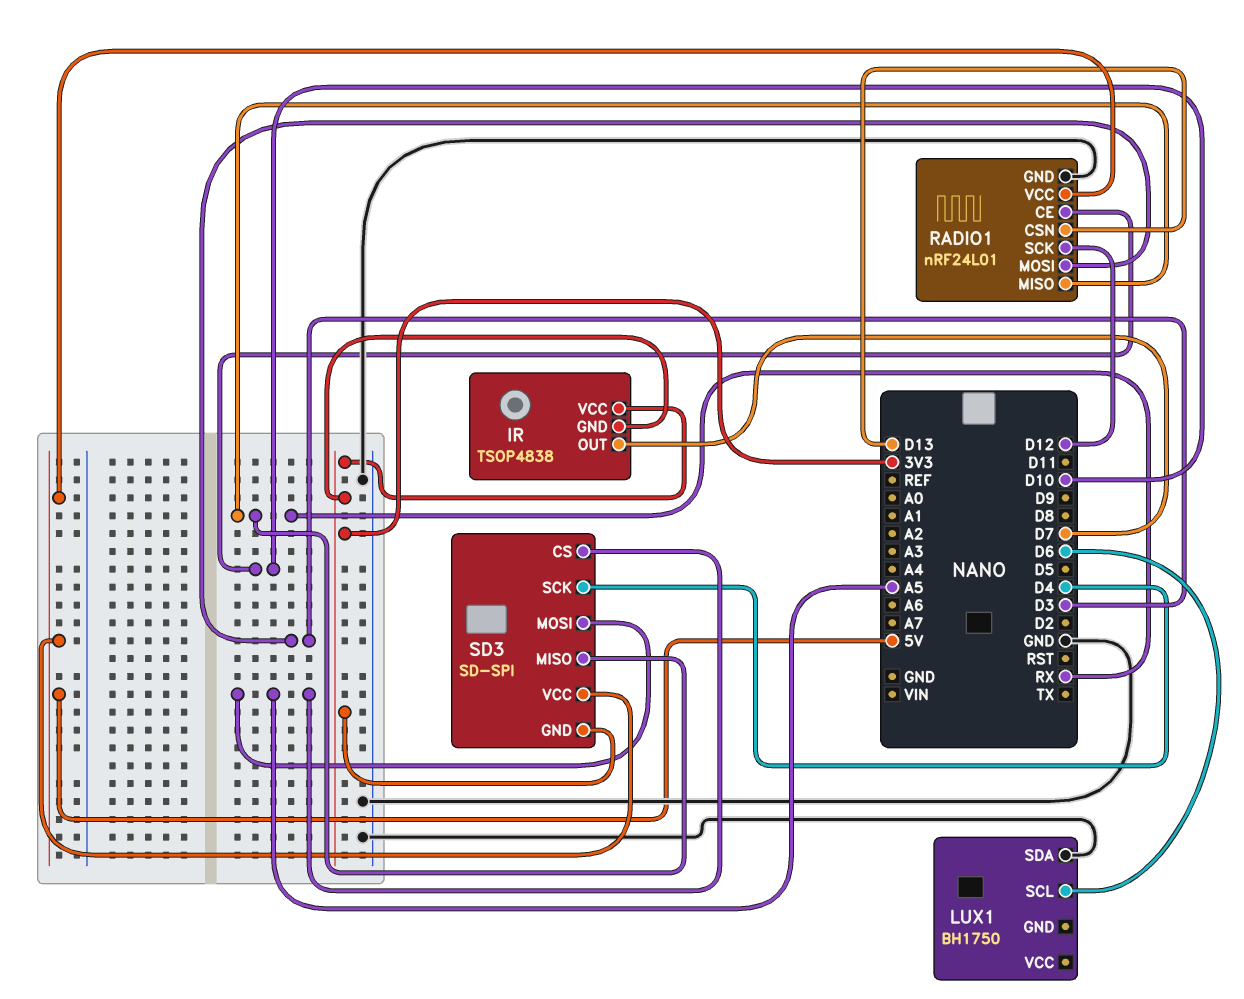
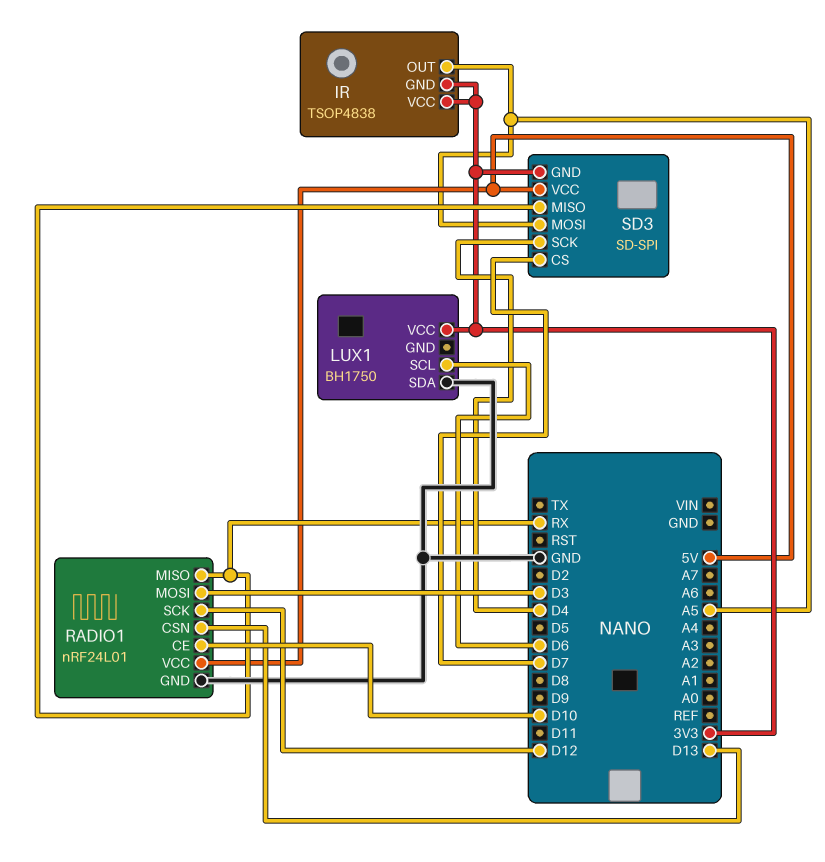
IR pin OUT: D7 -> A5
LUX1 pin VCC: none -> 3V3
SD3 pin CS: A5 -> D7

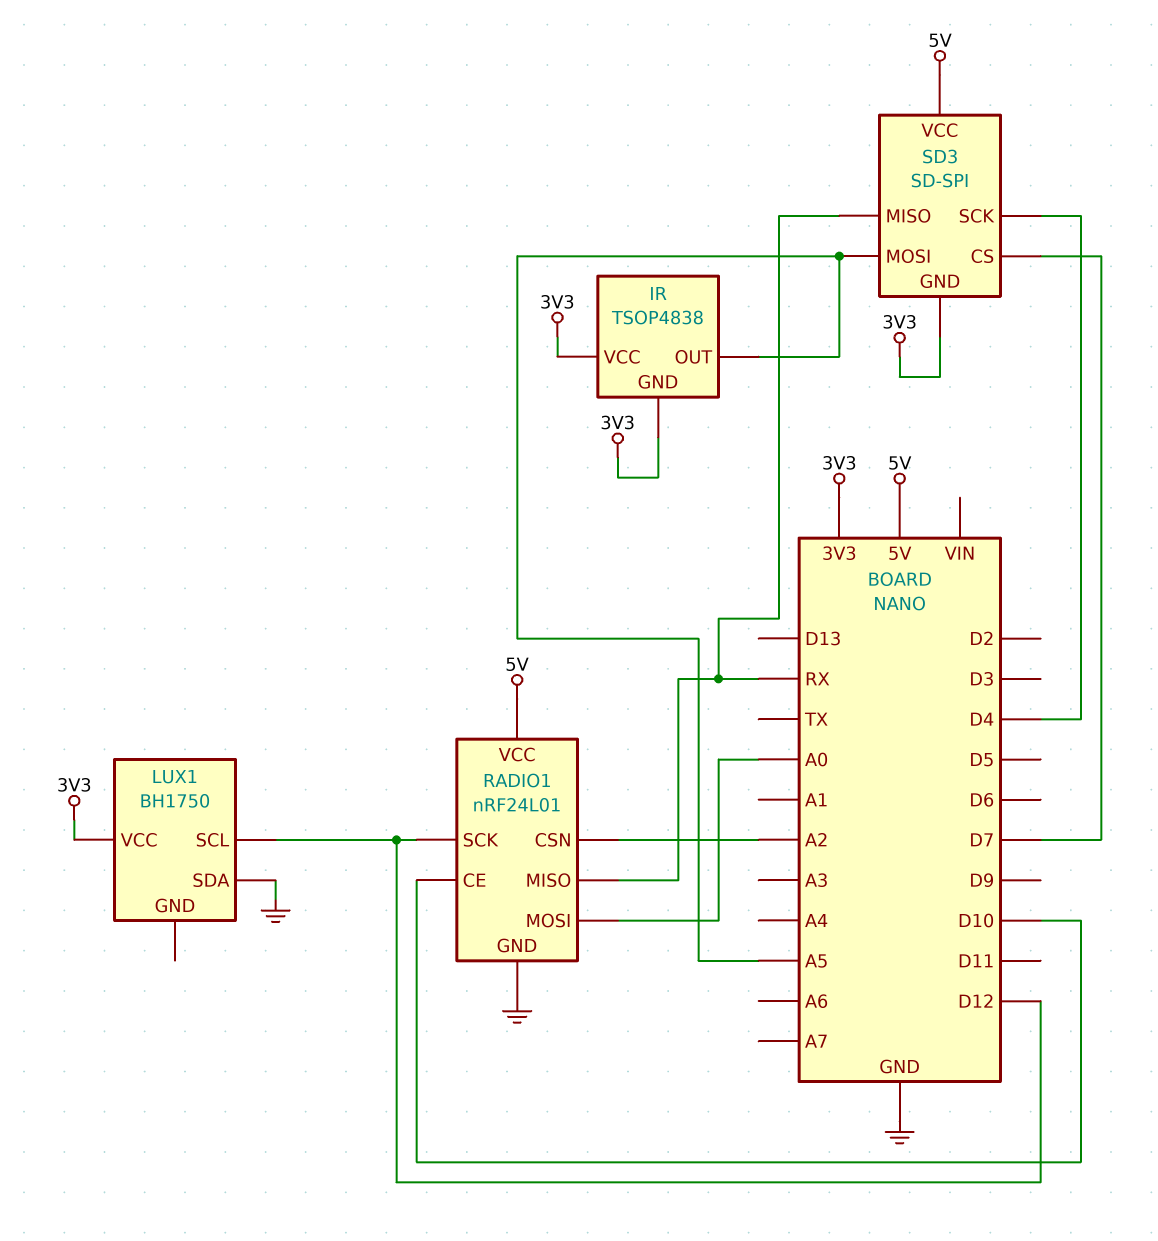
LUX1 pin SCL: D6 -> D12
RADIO1 pin CSN: D13 -> A2
RADIO1 pin MOSI: D3 -> A0

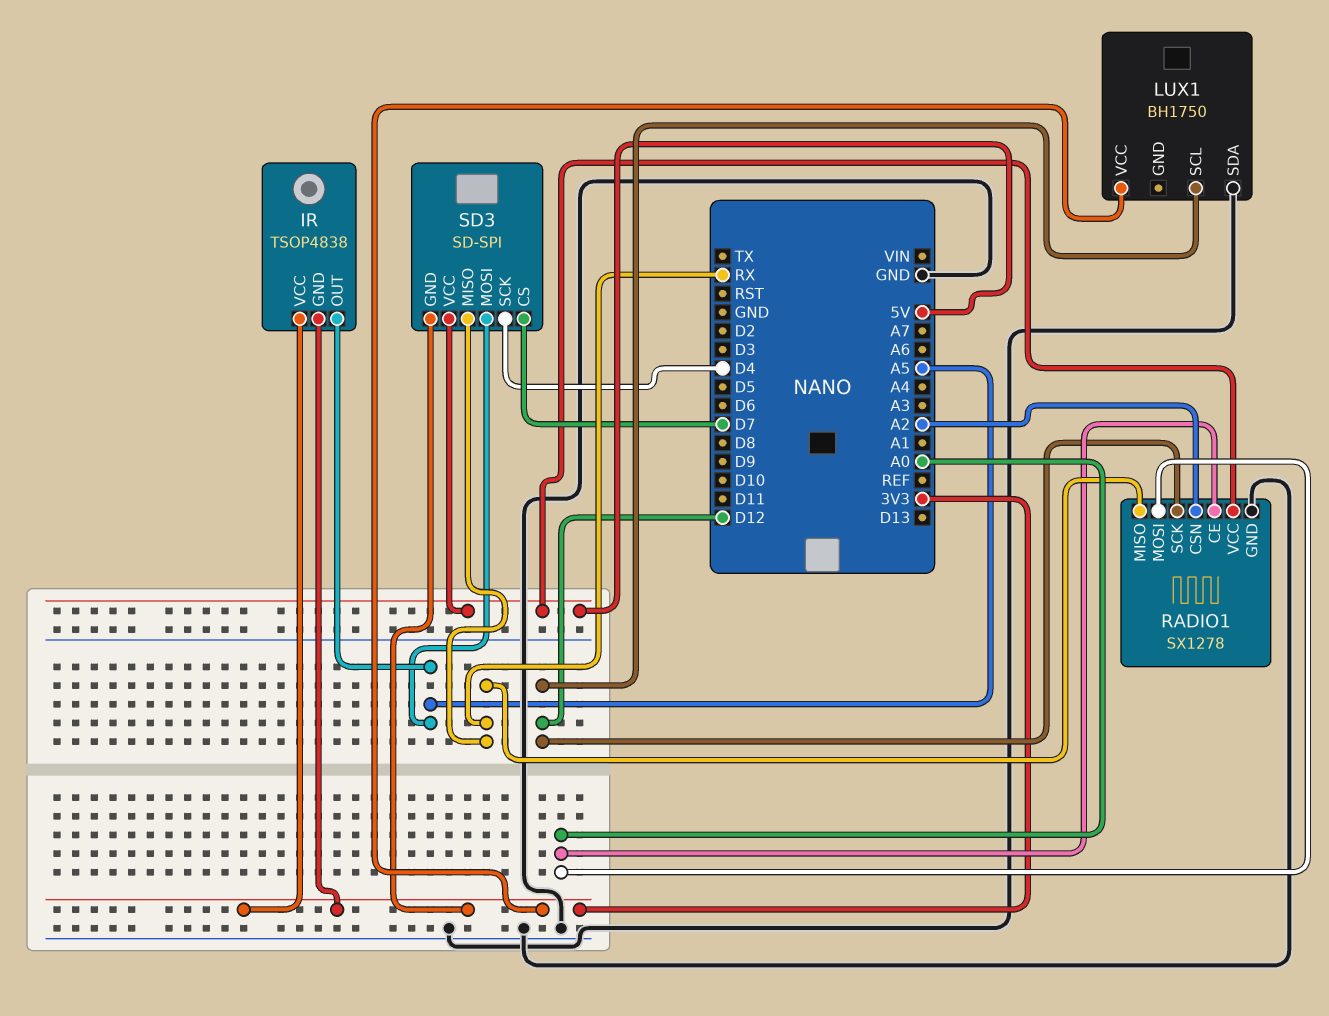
RADIO1: nRF24L01 -> SX1278
RADIO1 pin CE: D10 -> A0

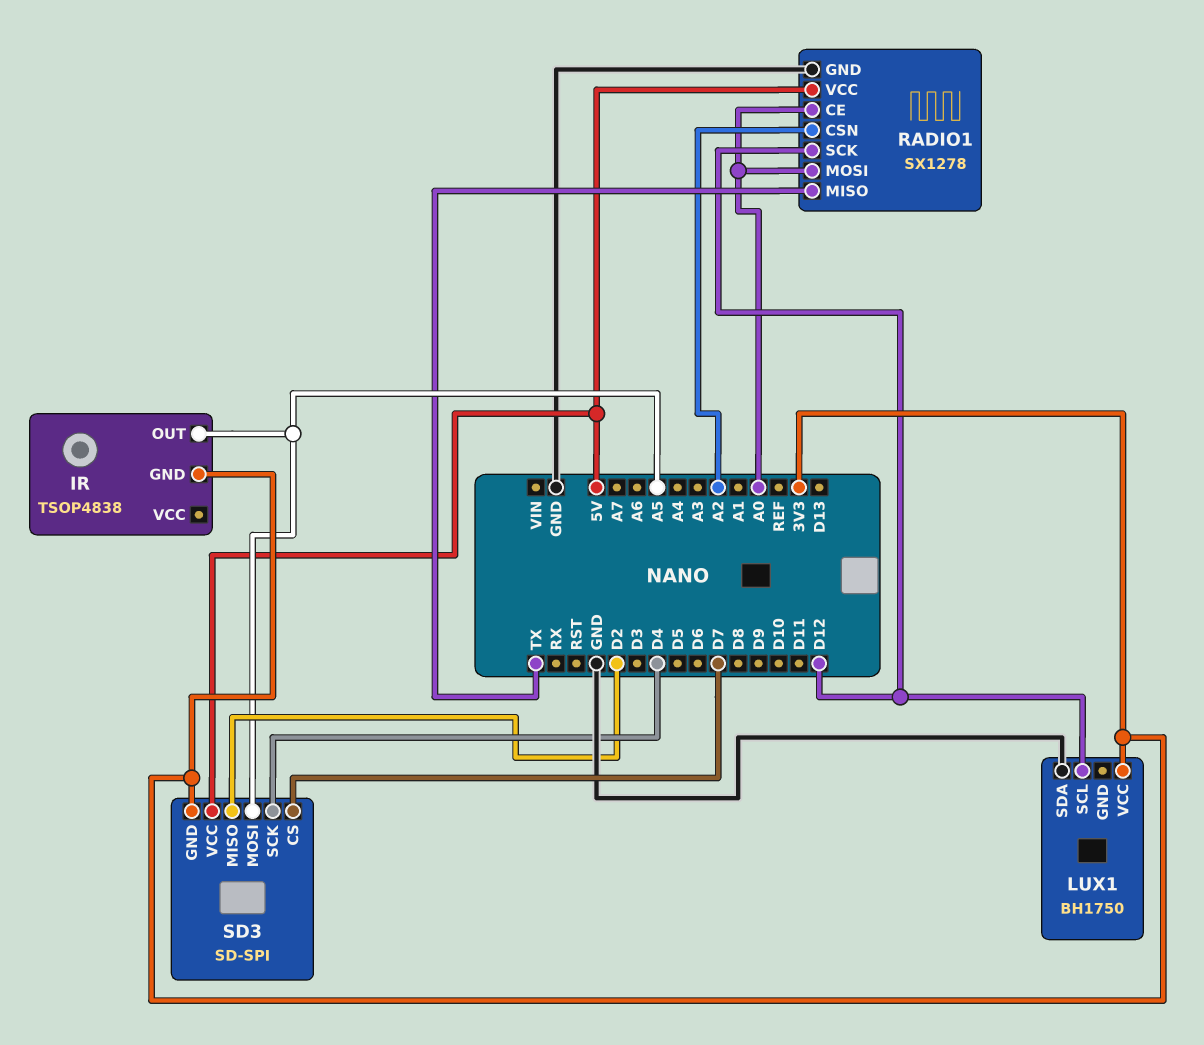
IR pin VCC: 3V3 -> none
RADIO1 pin MISO: RX -> TX
SD3 pin MISO: RX -> D2

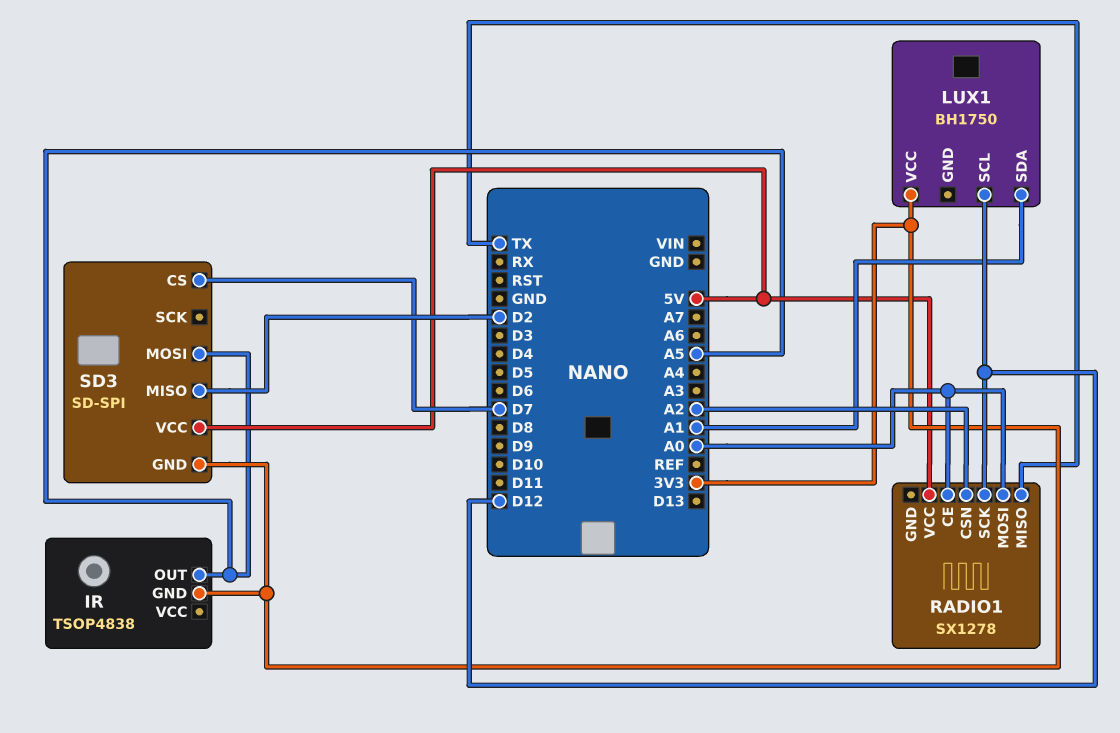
LUX1 pin SDA: GND -> A1
RADIO1 pin GND: GND -> none
SD3 pin SCK: D4 -> none

